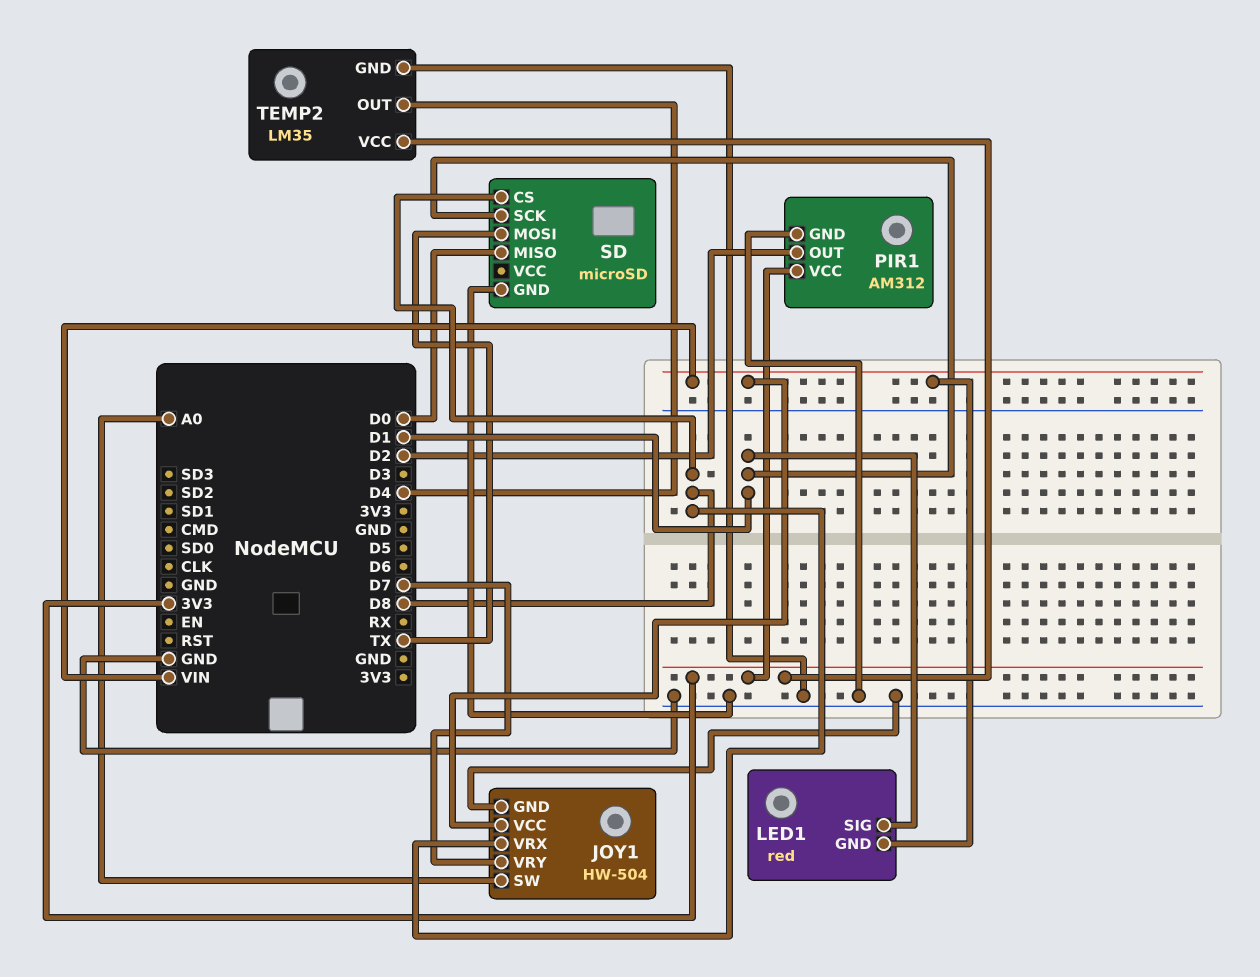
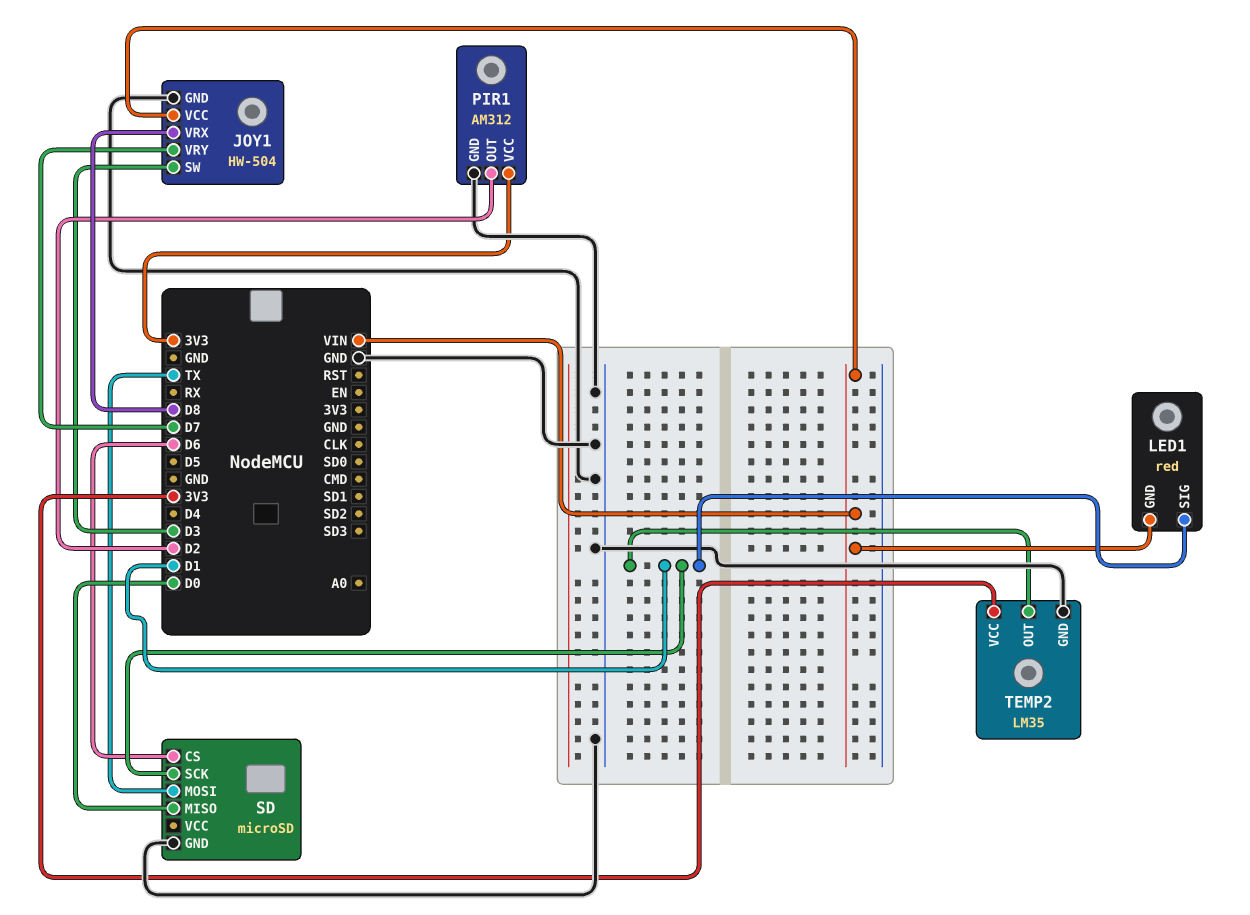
JOY1 pin SW: A0 -> D3
SD pin CS: D8 -> D6
TEMP2 pin OUT: D4 -> D1

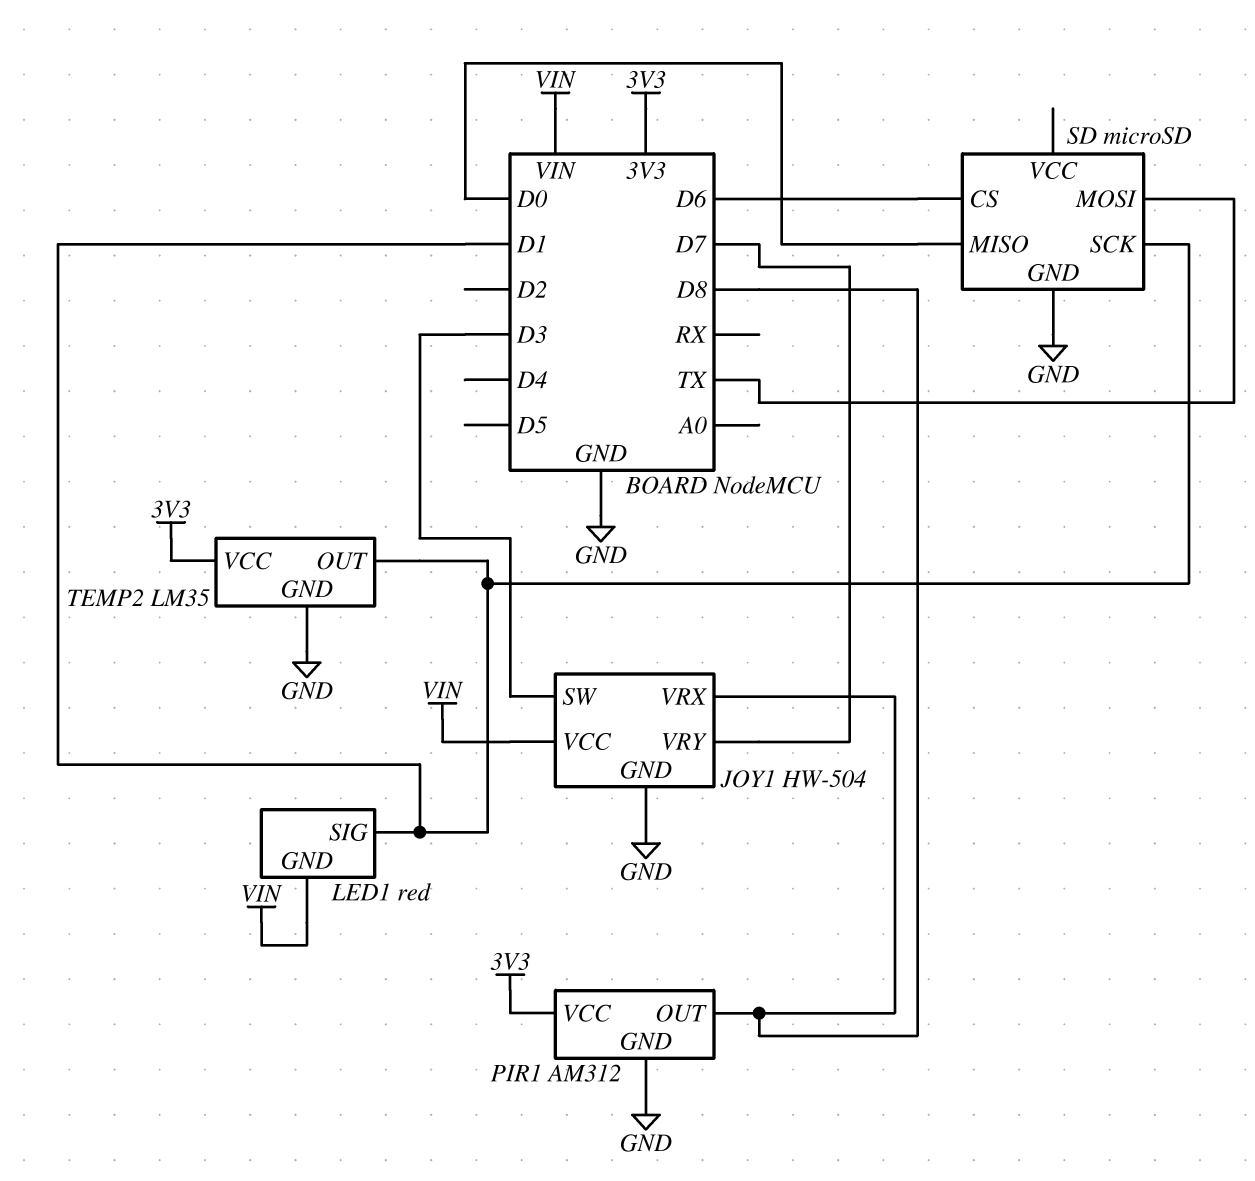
PIR1 pin OUT: D2 -> D8

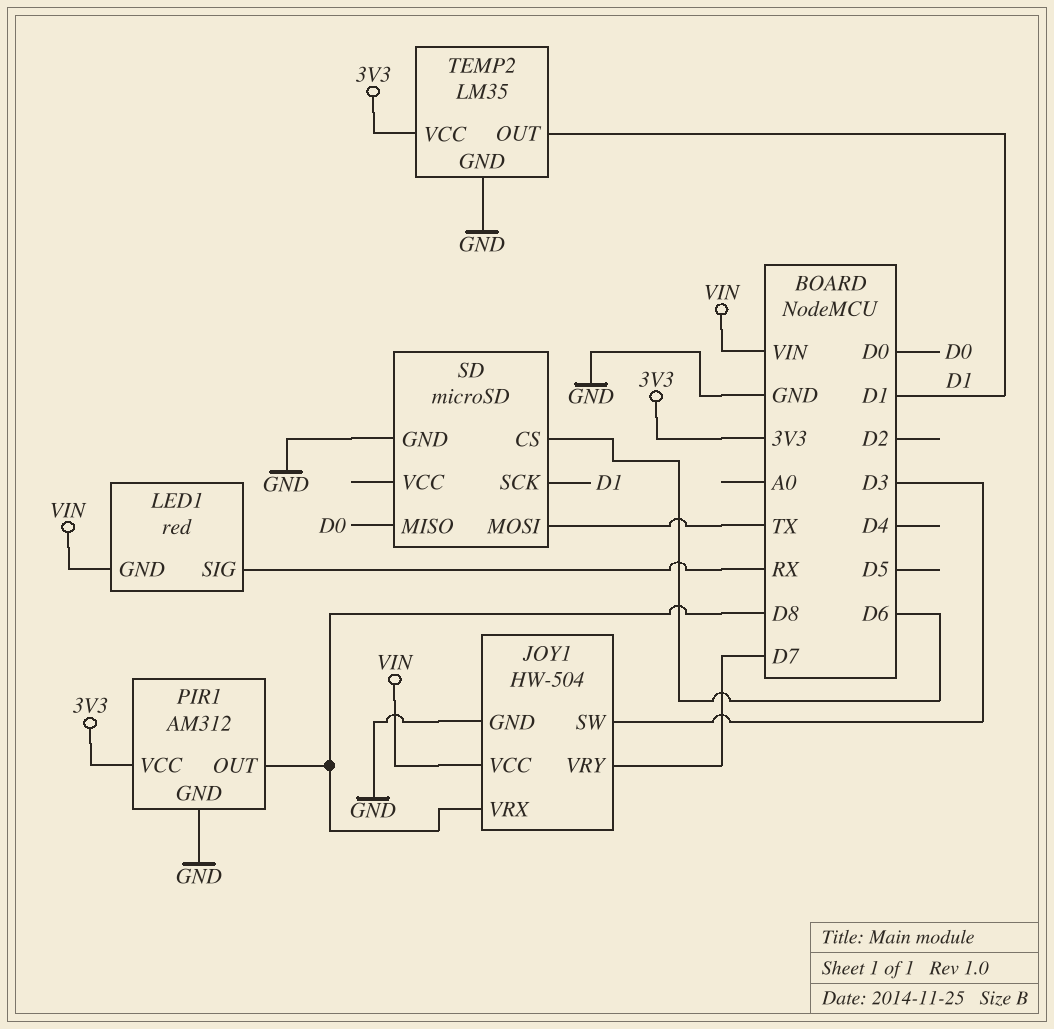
LED1 pin SIG: D1 -> RX

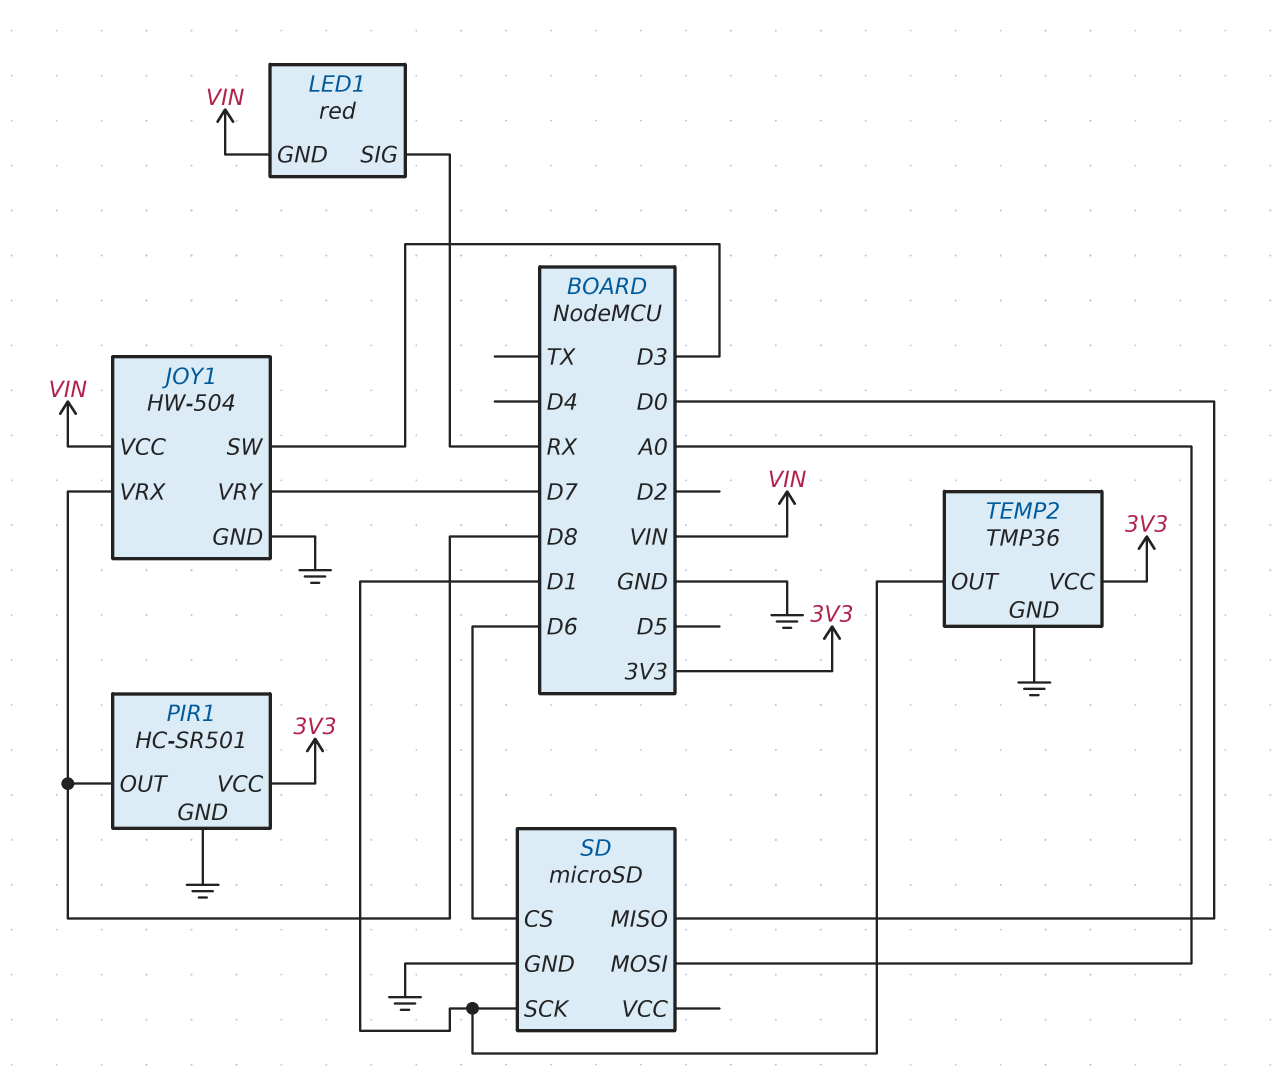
PIR1: AM312 -> HC-SR501
SD pin MOSI: TX -> A0
TEMP2: LM35 -> TMP36

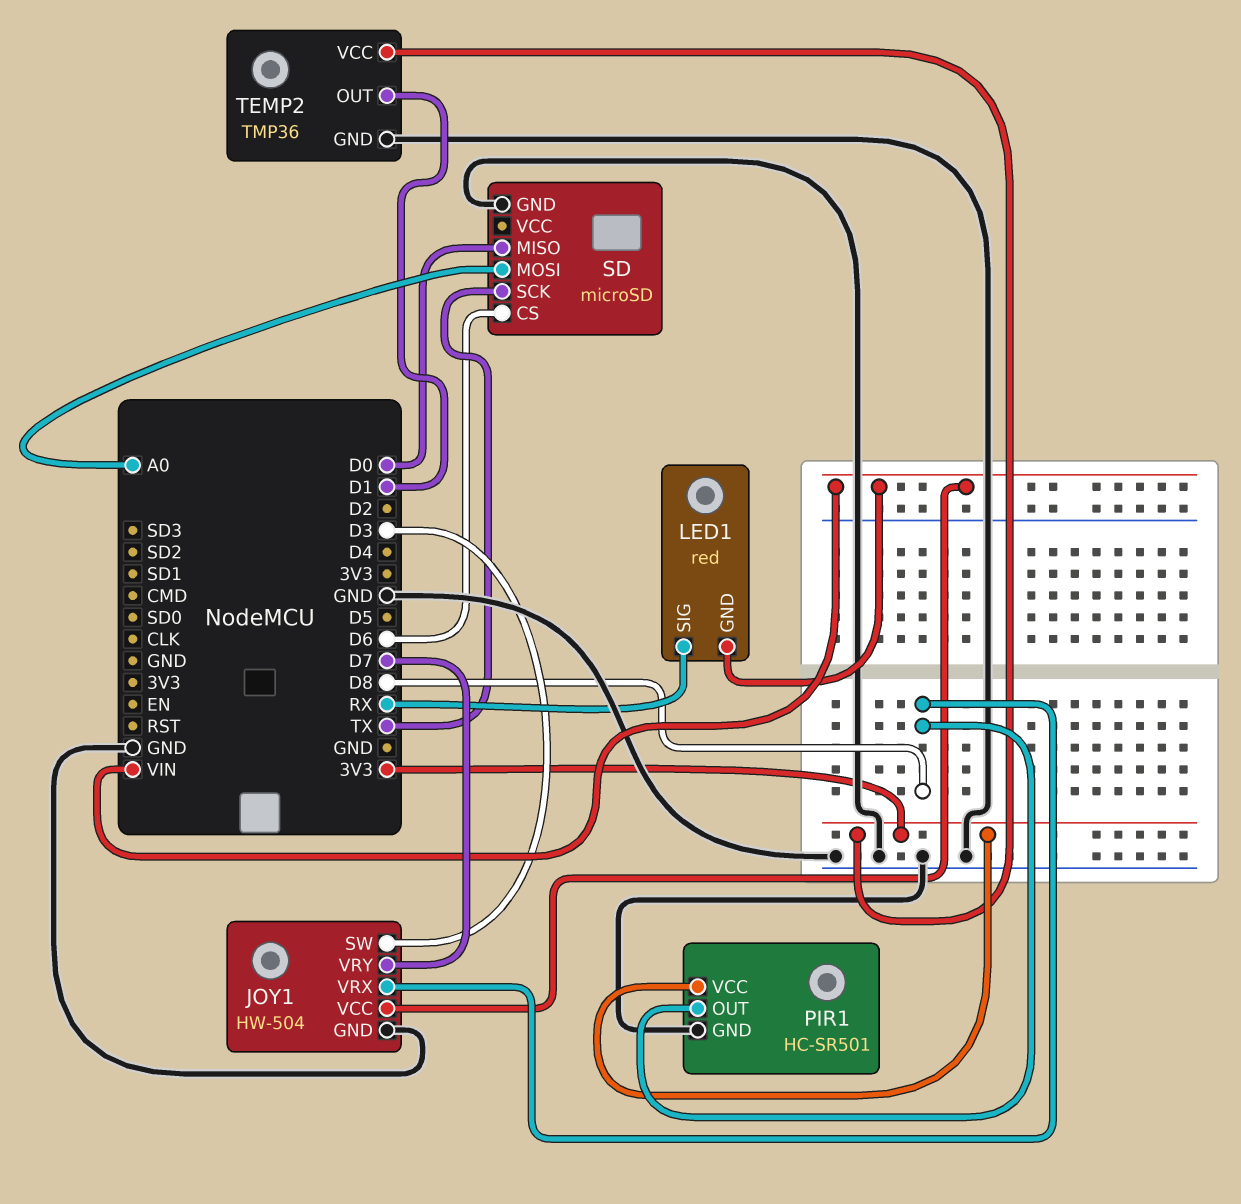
SD pin SCK: D1 -> TX

